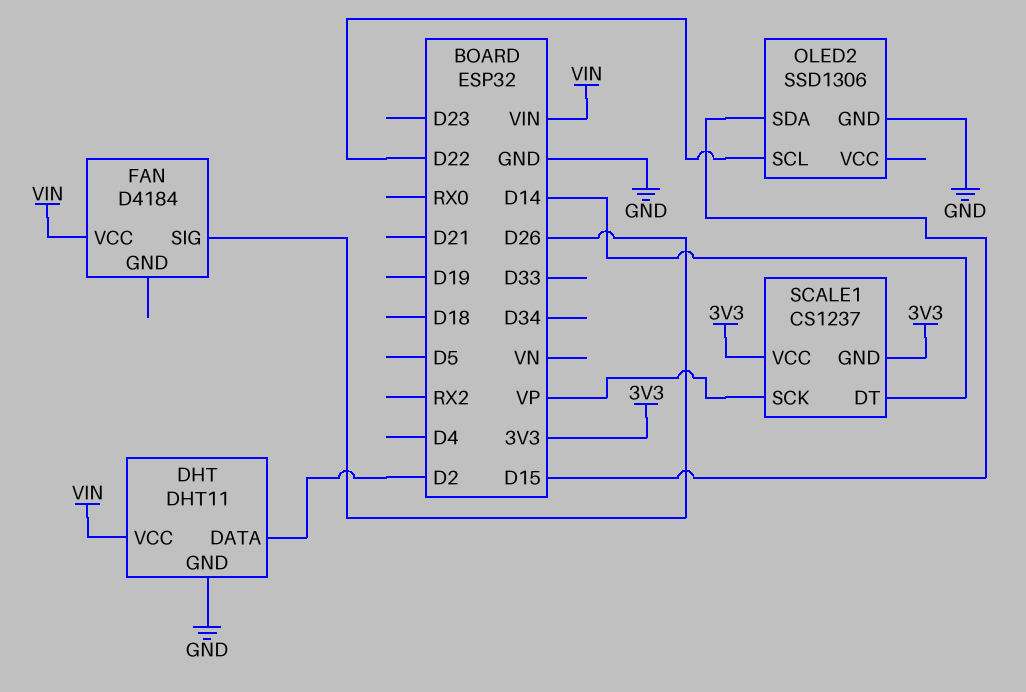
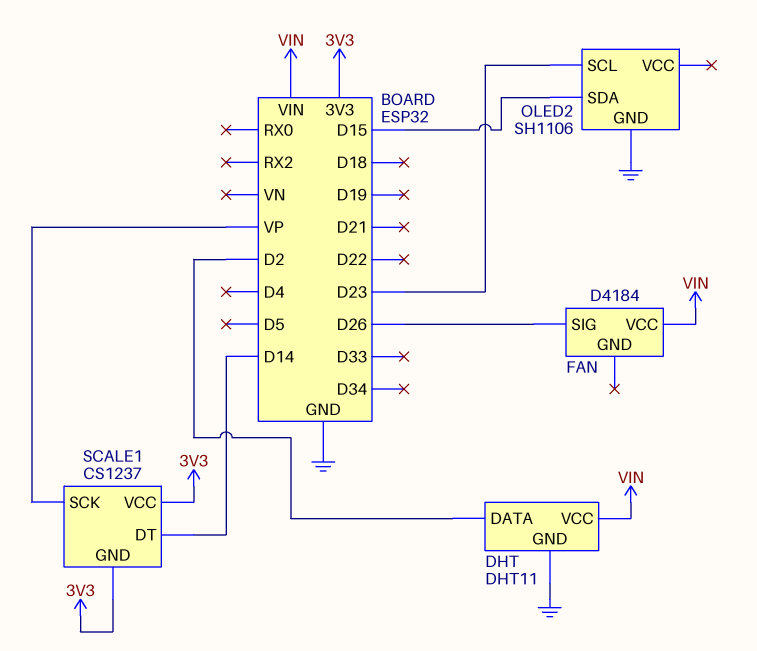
OLED2: SSD1306 -> SH1106
OLED2 pin SCL: D22 -> D23

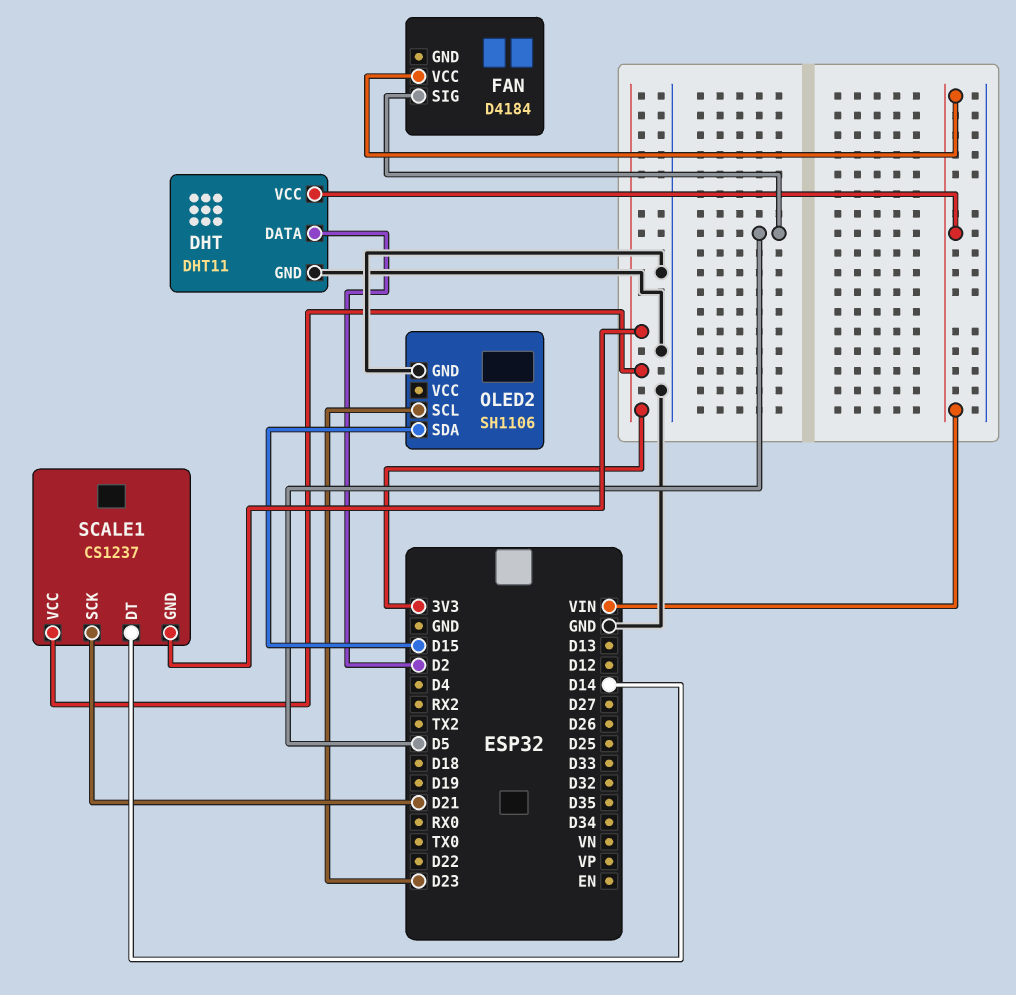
FAN pin SIG: D26 -> D5
SCALE1 pin SCK: VP -> D21

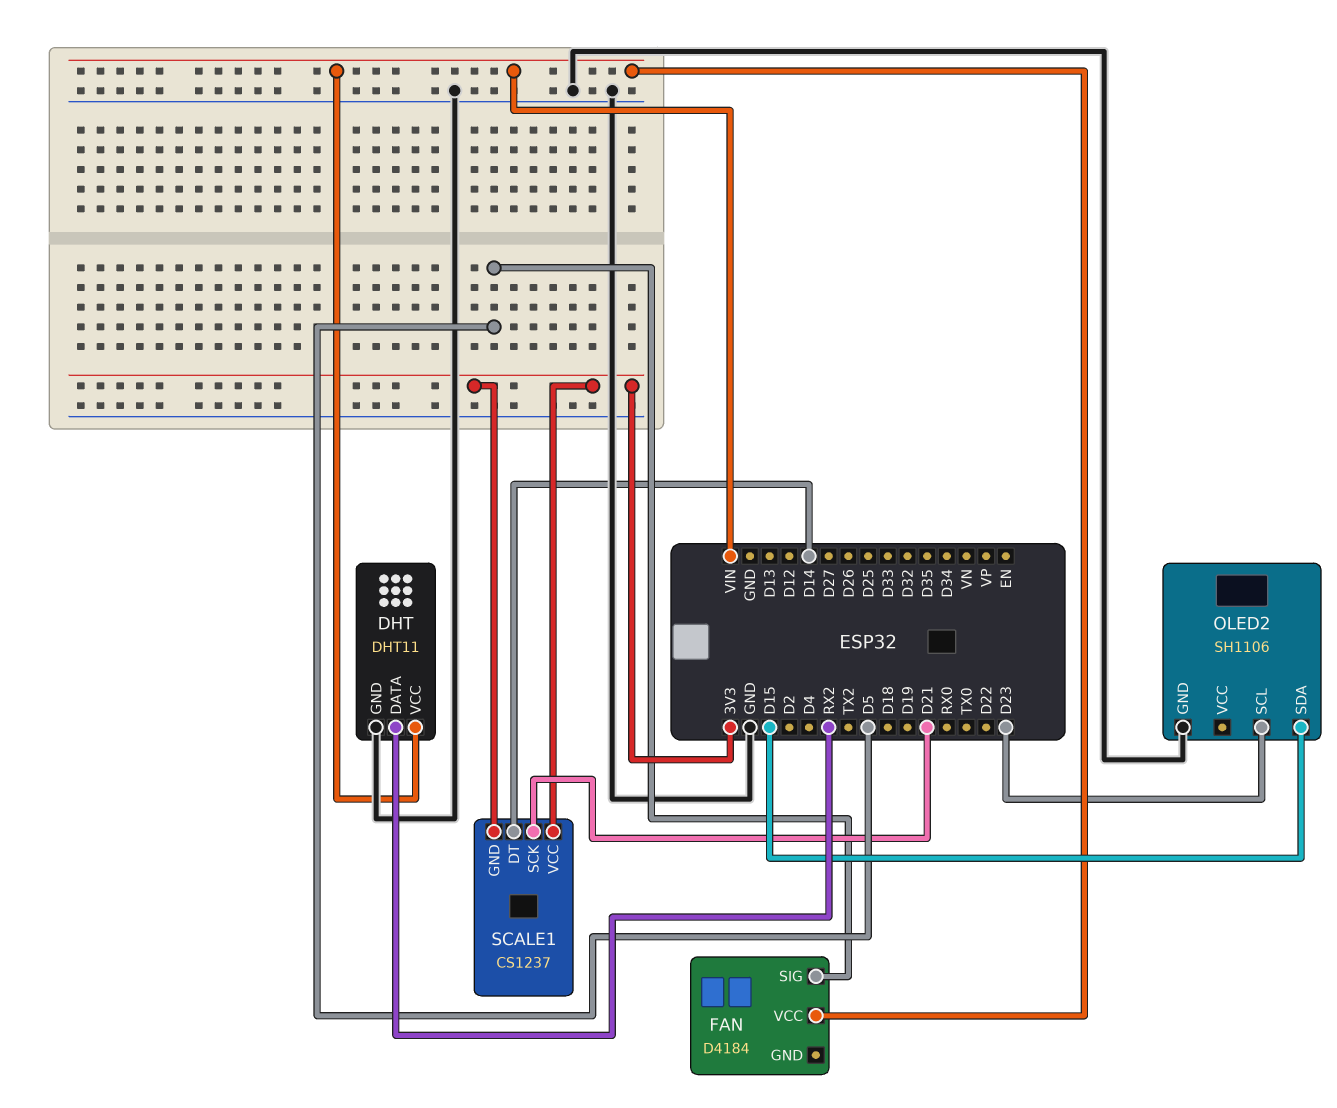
DHT pin DATA: D2 -> RX2

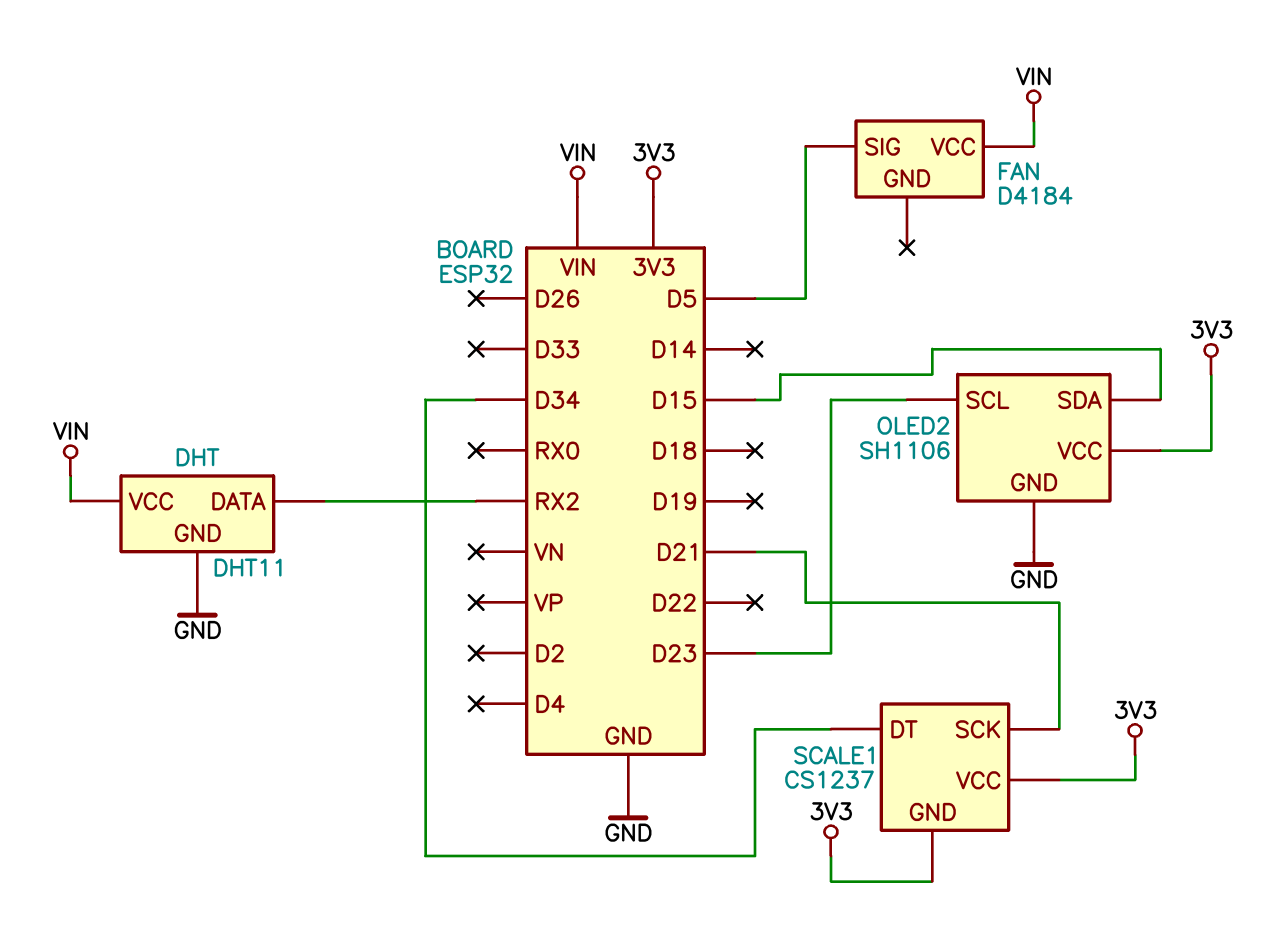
OLED2 pin VCC: none -> 3V3
SCALE1 pin DT: D14 -> D34

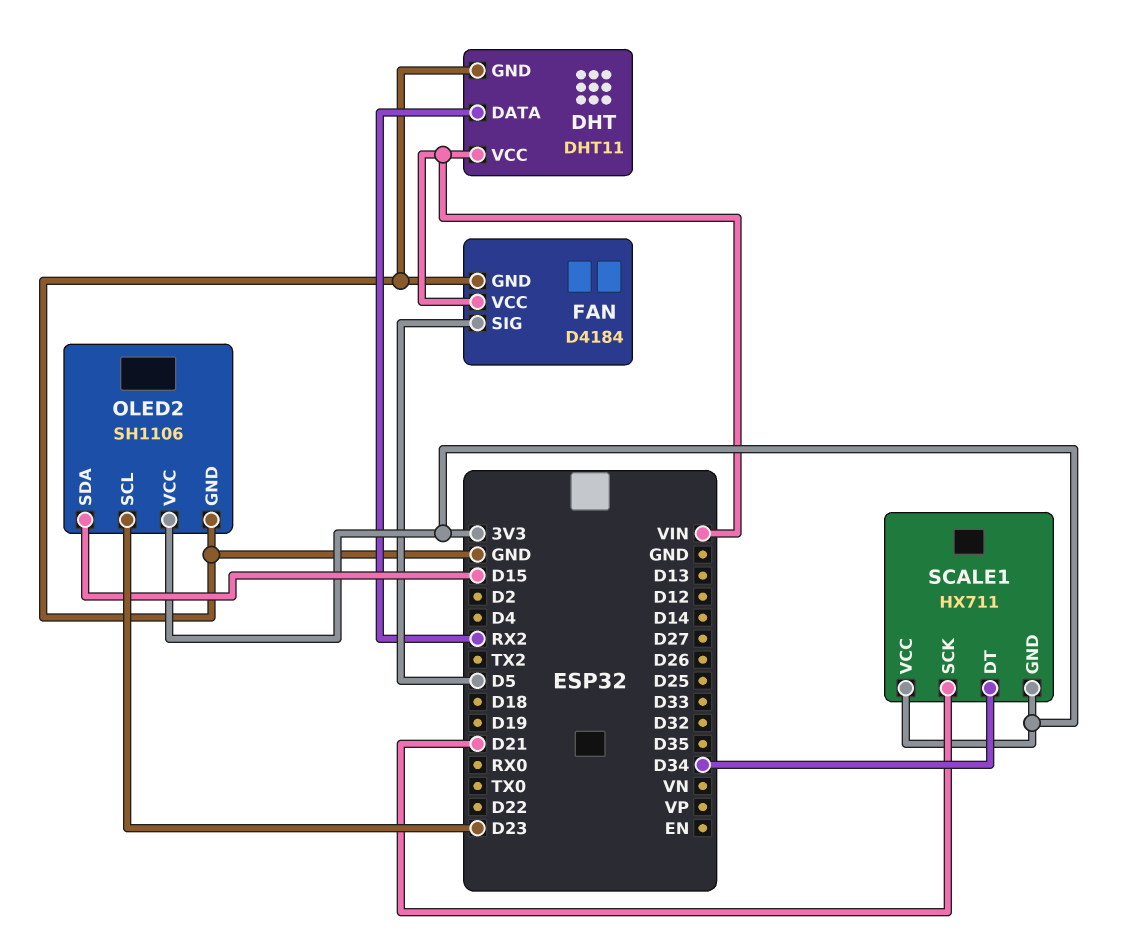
FAN pin GND: none -> GND
SCALE1: CS1237 -> HX711

